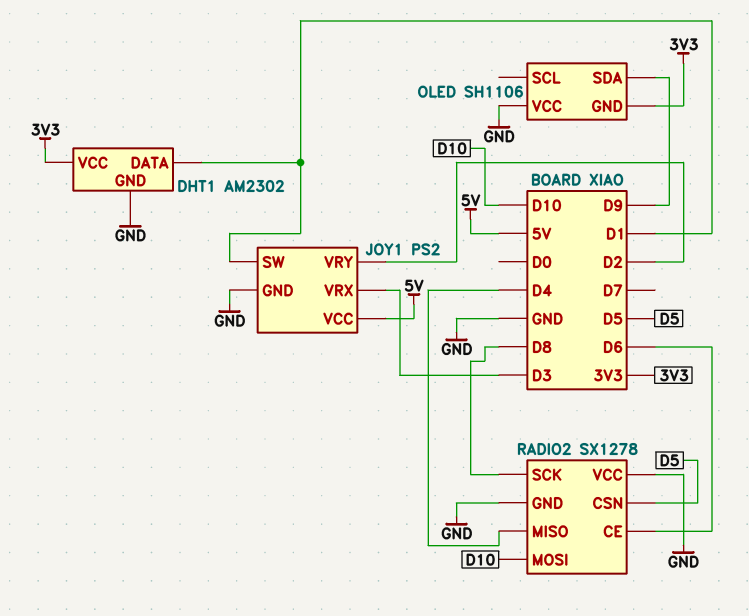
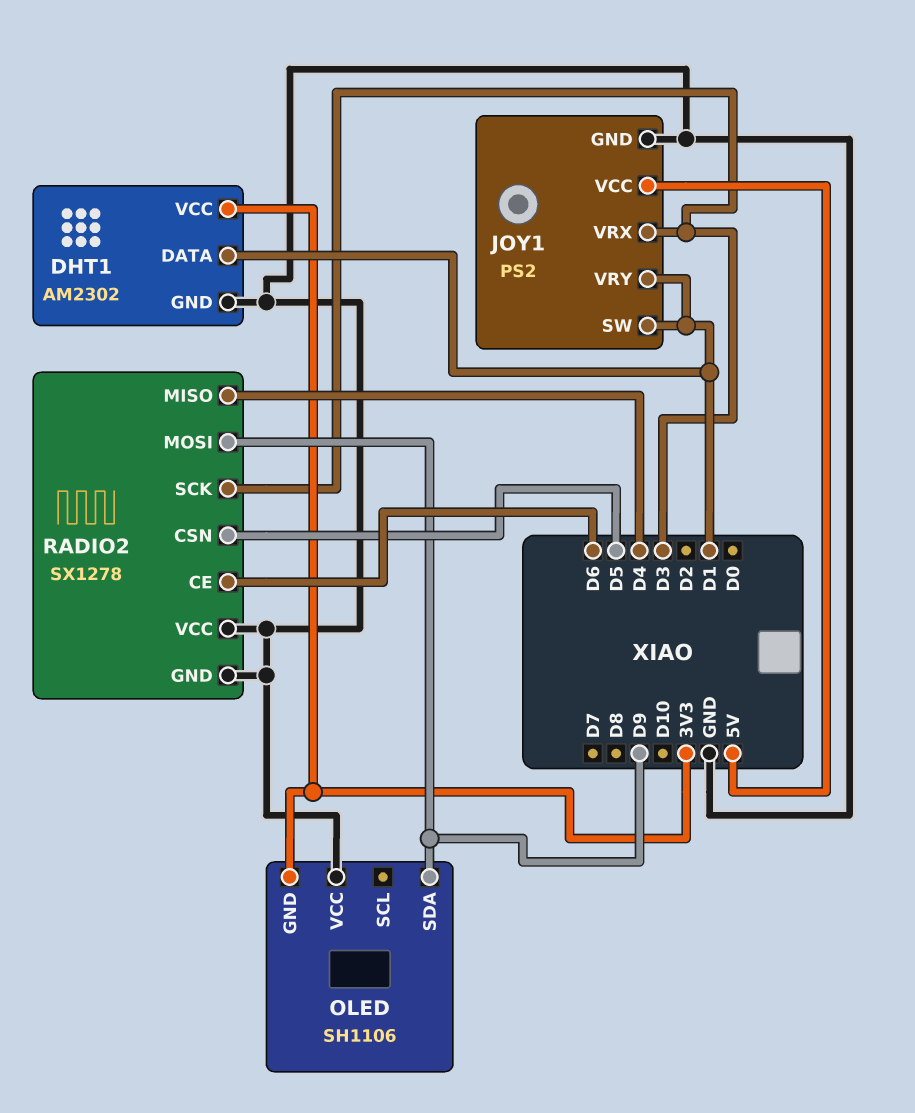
JOY1 pin VRY: D2 -> D1
RADIO2 pin MOSI: D10 -> D9
RADIO2 pin SCK: D8 -> D3

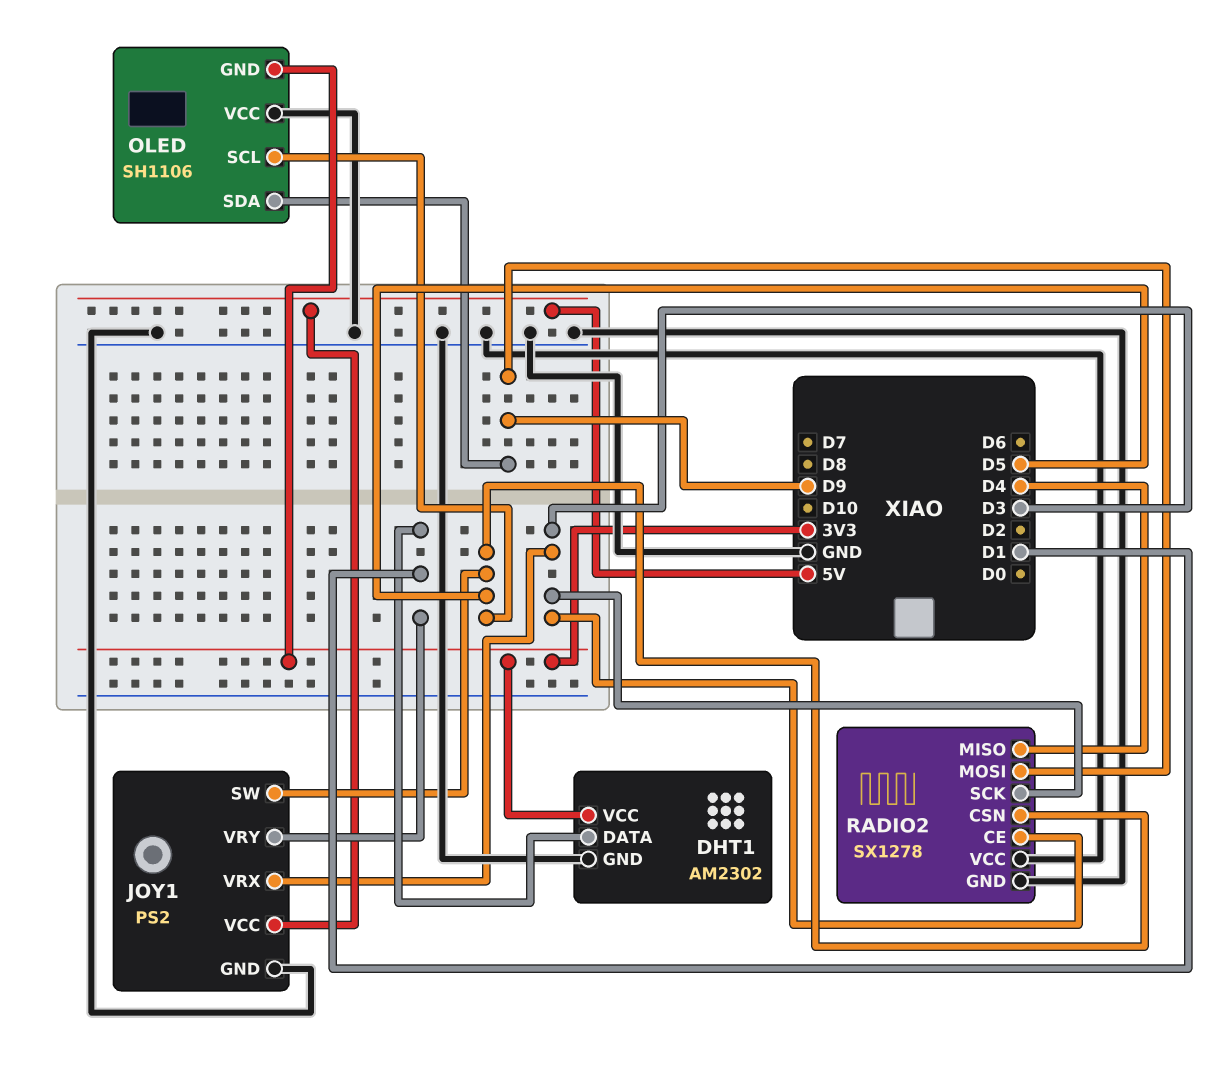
JOY1 pin SW: D1 -> D5
OLED pin SCL: none -> D5
RADIO2 pin CE: D6 -> D3

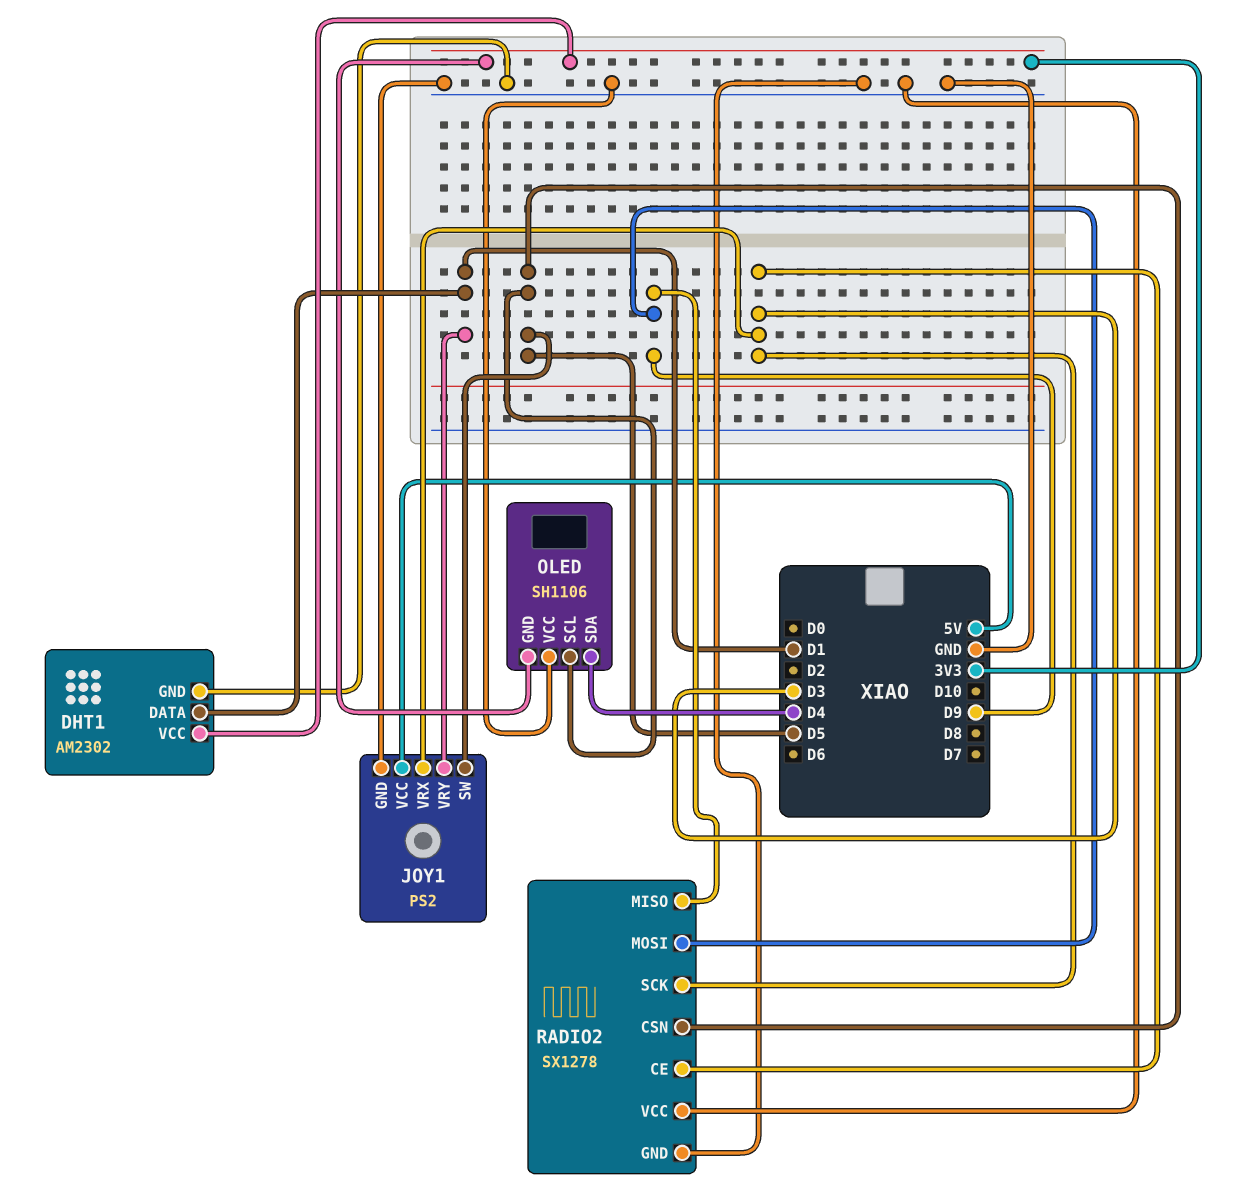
OLED pin SDA: D9 -> D4
RADIO2 pin MISO: D4 -> D9

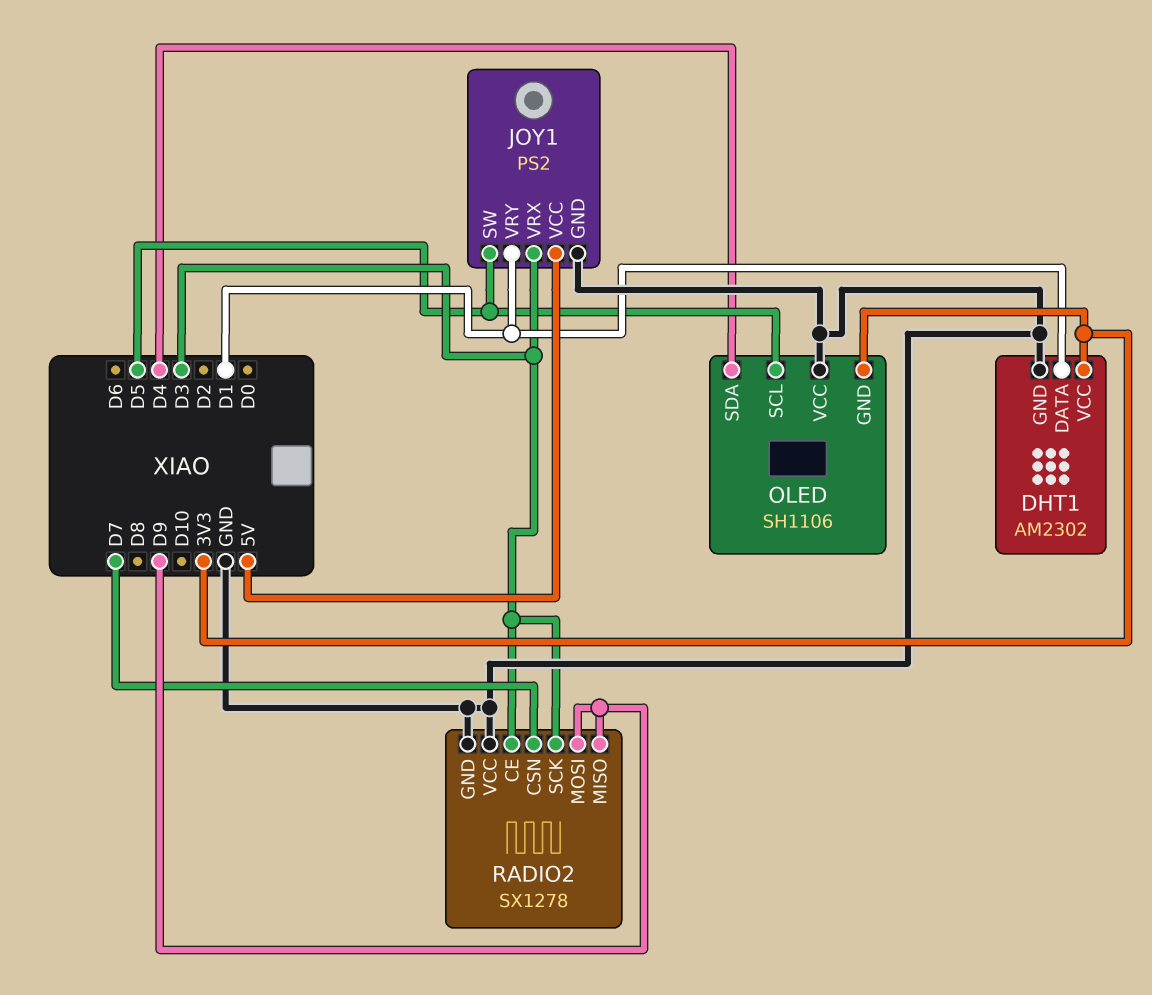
RADIO2 pin CSN: D5 -> D7

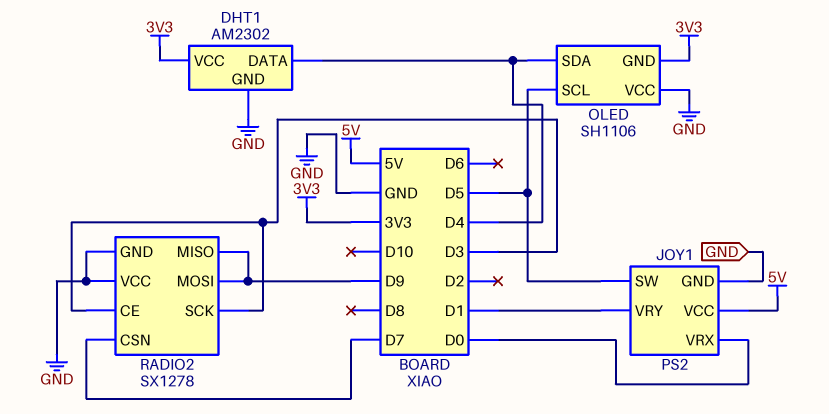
DHT1 pin DATA: D1 -> D4
JOY1 pin VRX: D3 -> D0

